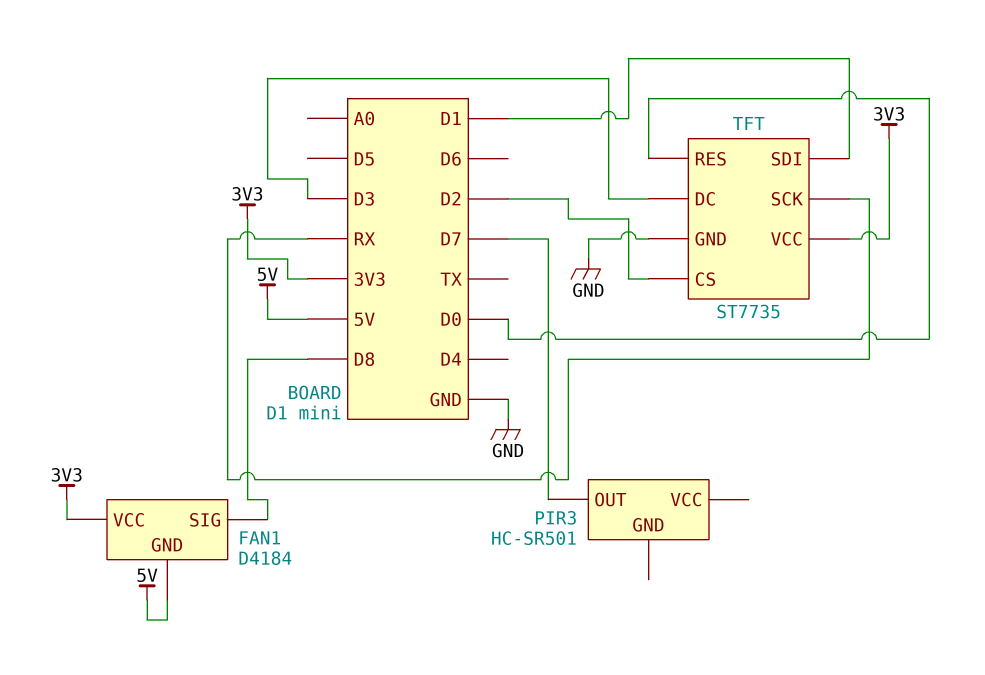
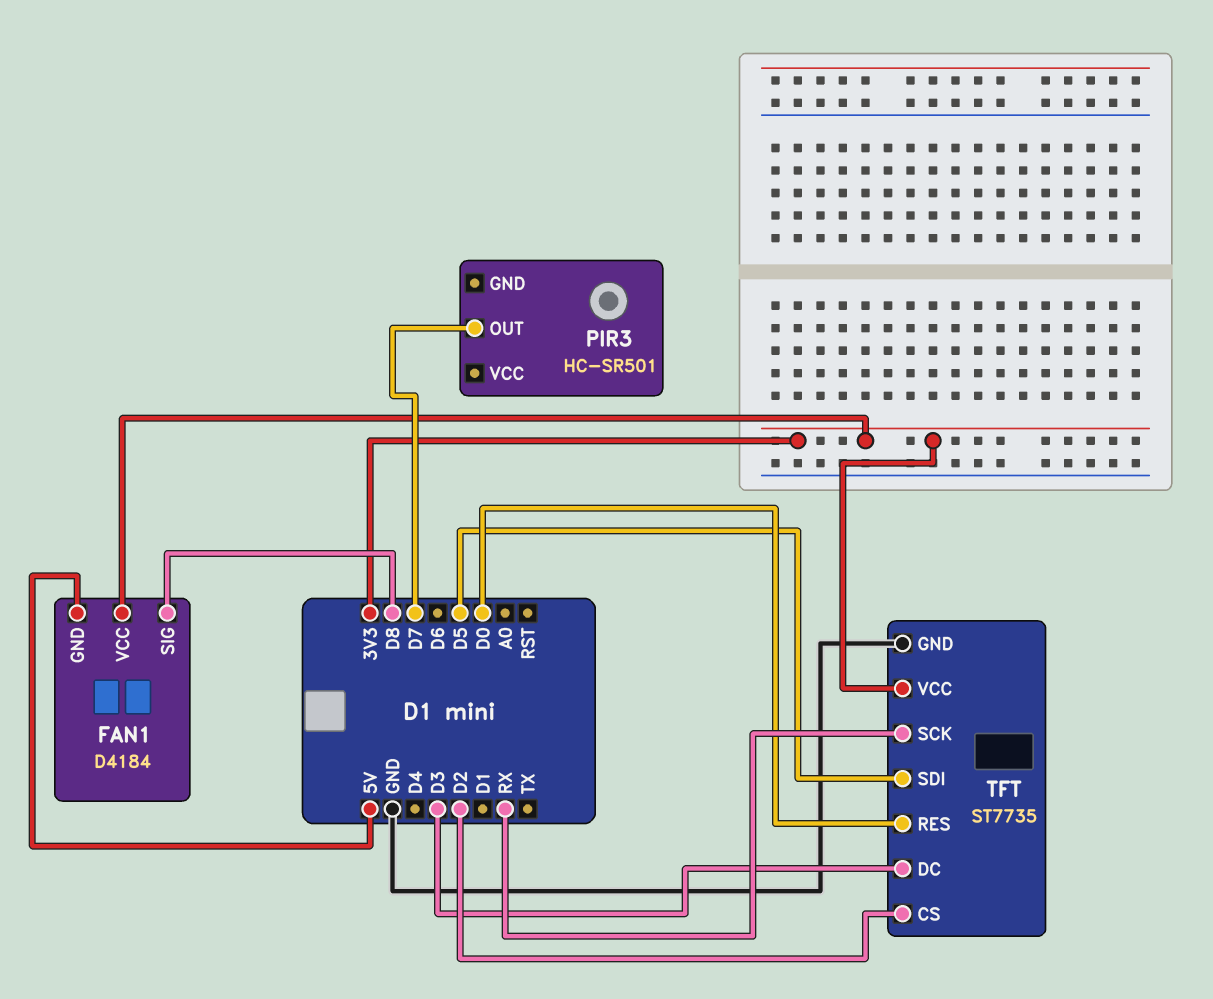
TFT pin SDI: D1 -> D5

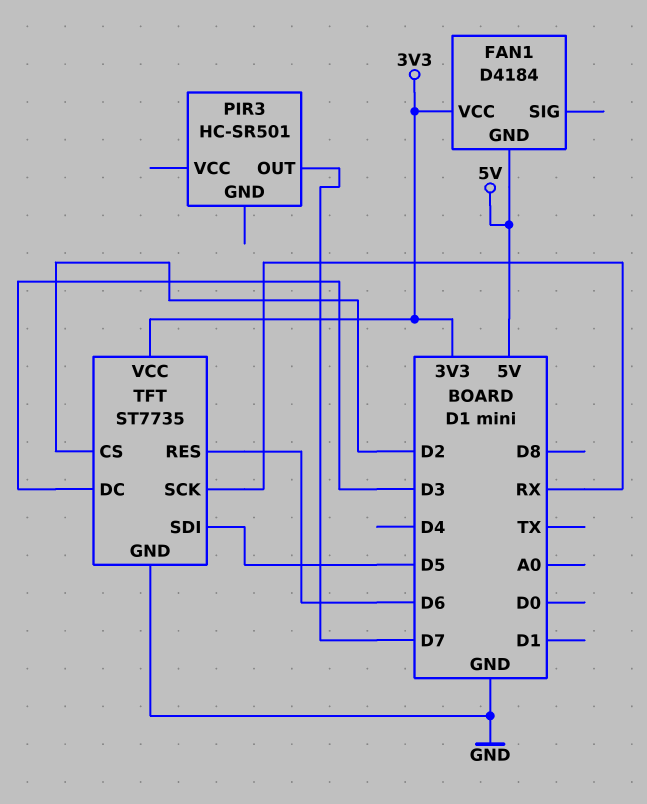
FAN1 pin SIG: D8 -> none
TFT pin RES: D0 -> D6

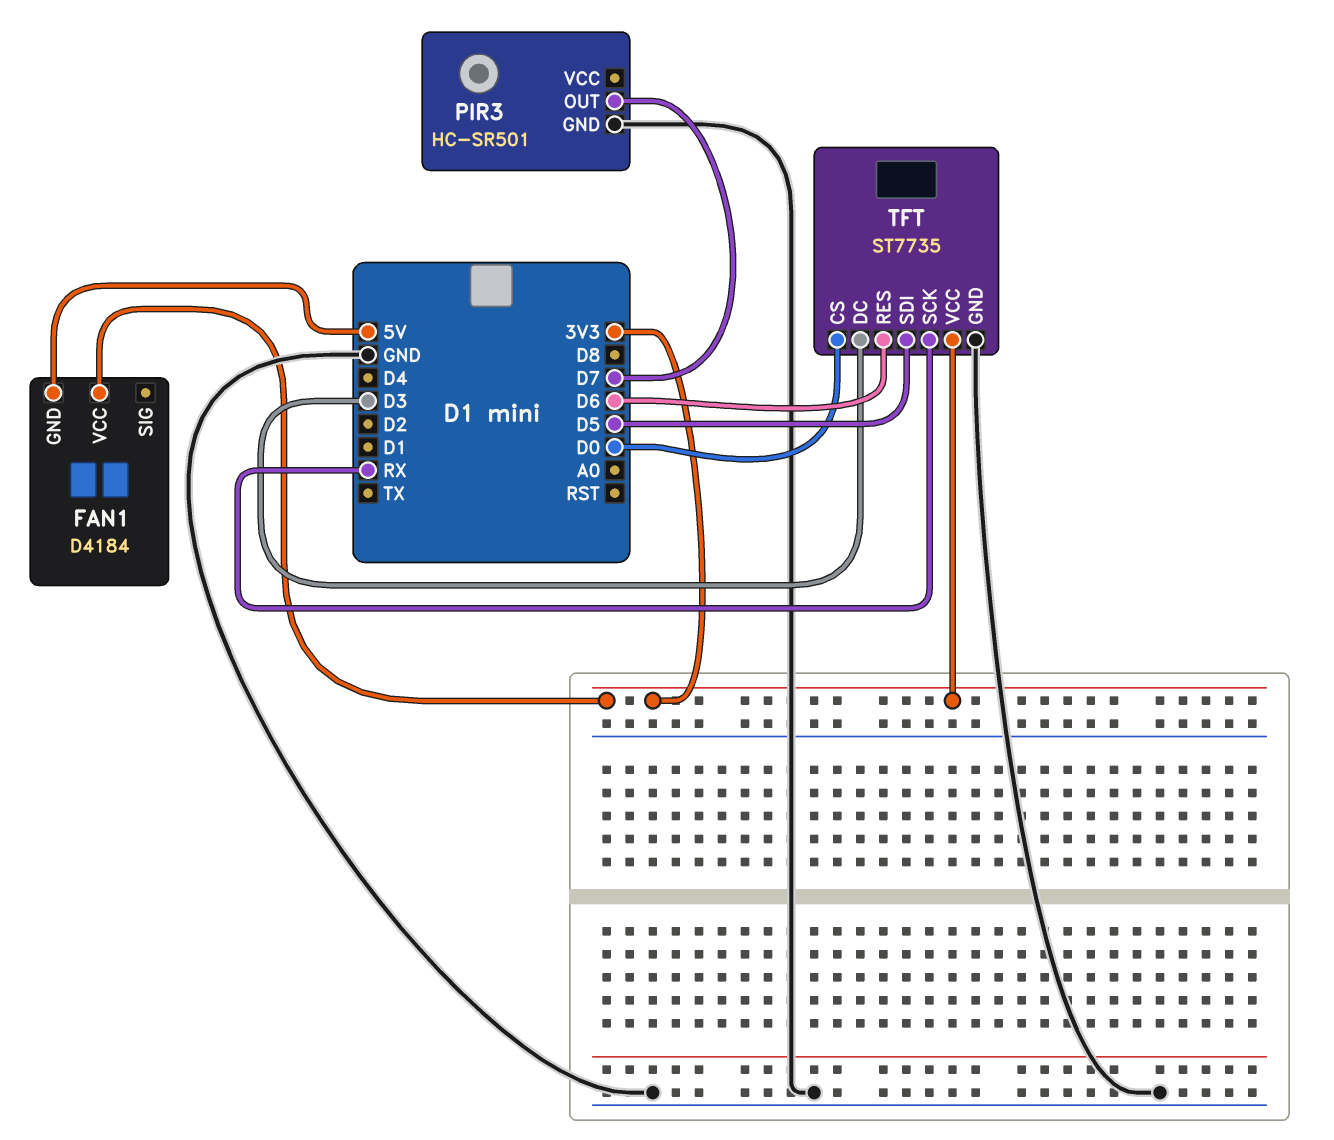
PIR3 pin GND: none -> GND
TFT pin CS: D2 -> D0

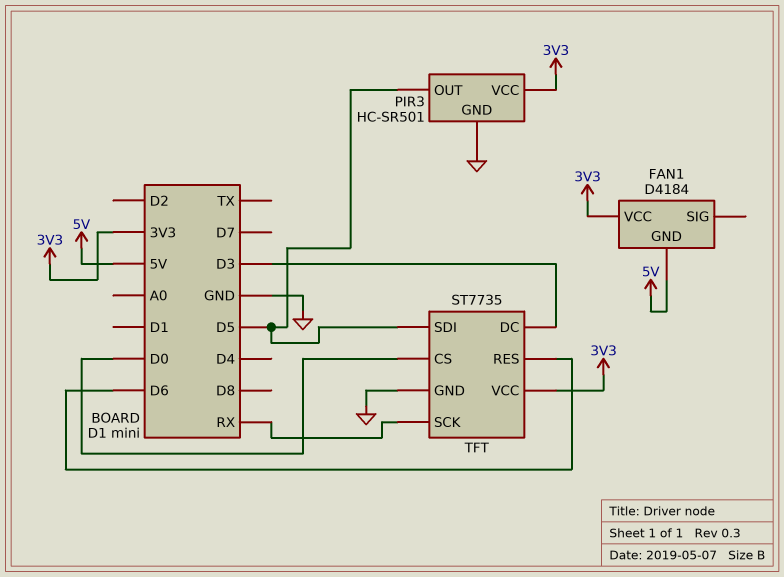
PIR3 pin OUT: D7 -> D5
PIR3 pin VCC: none -> 3V3

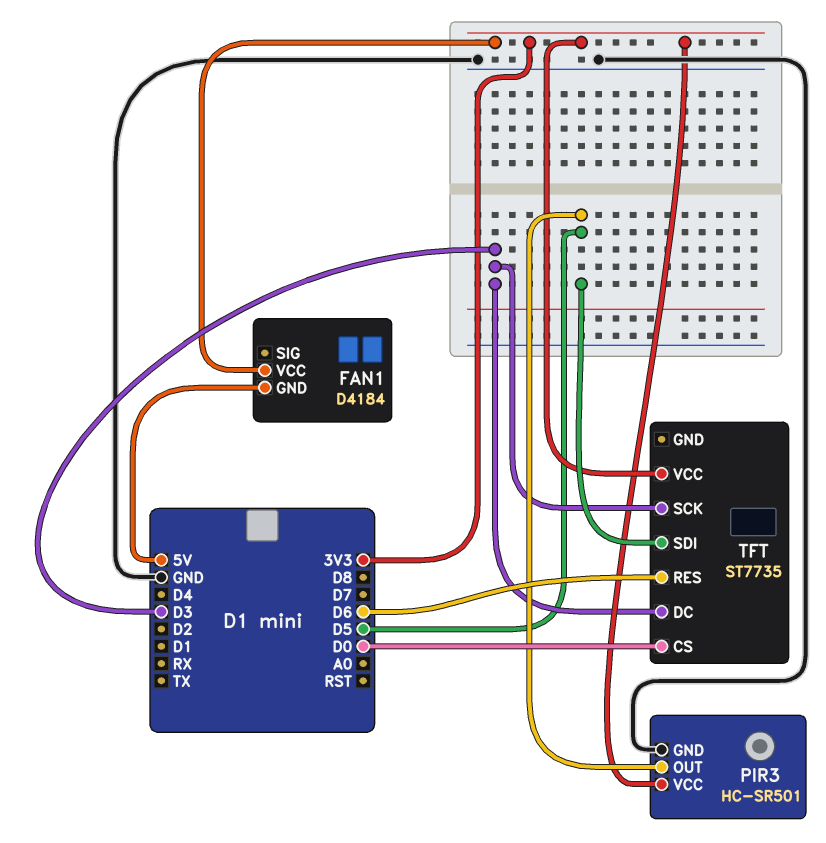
TFT pin GND: GND -> none
TFT pin SCK: RX -> D3

